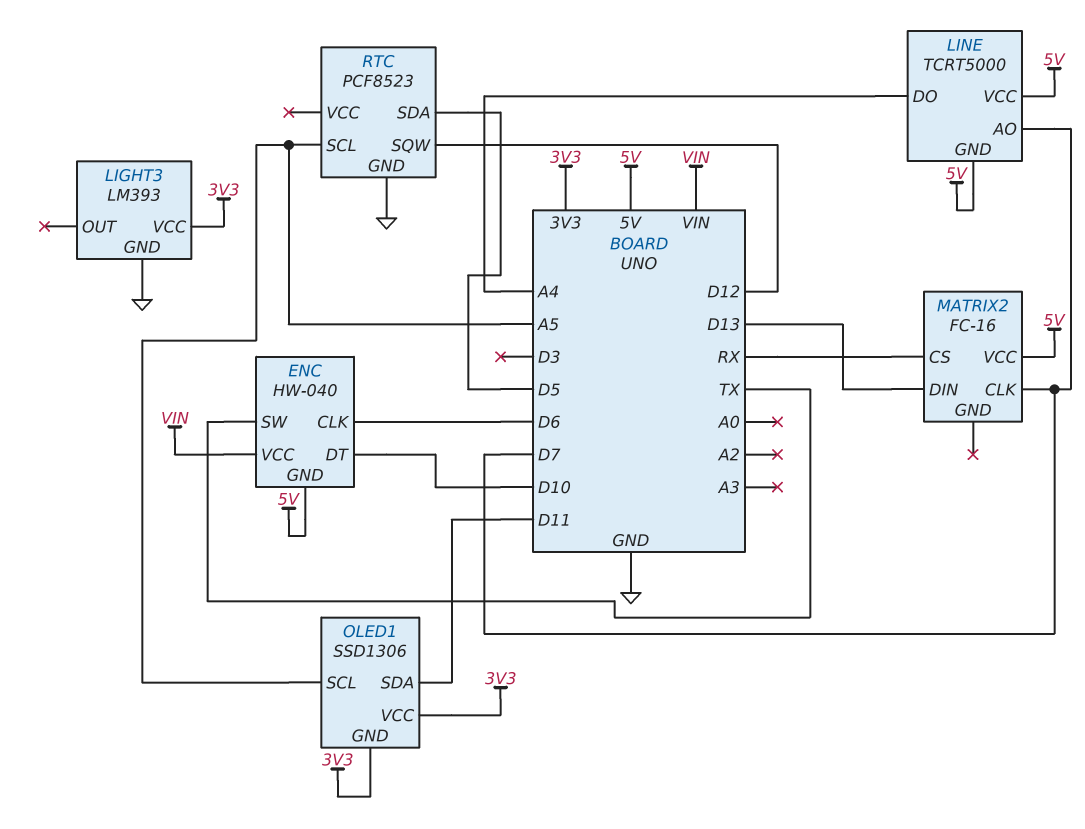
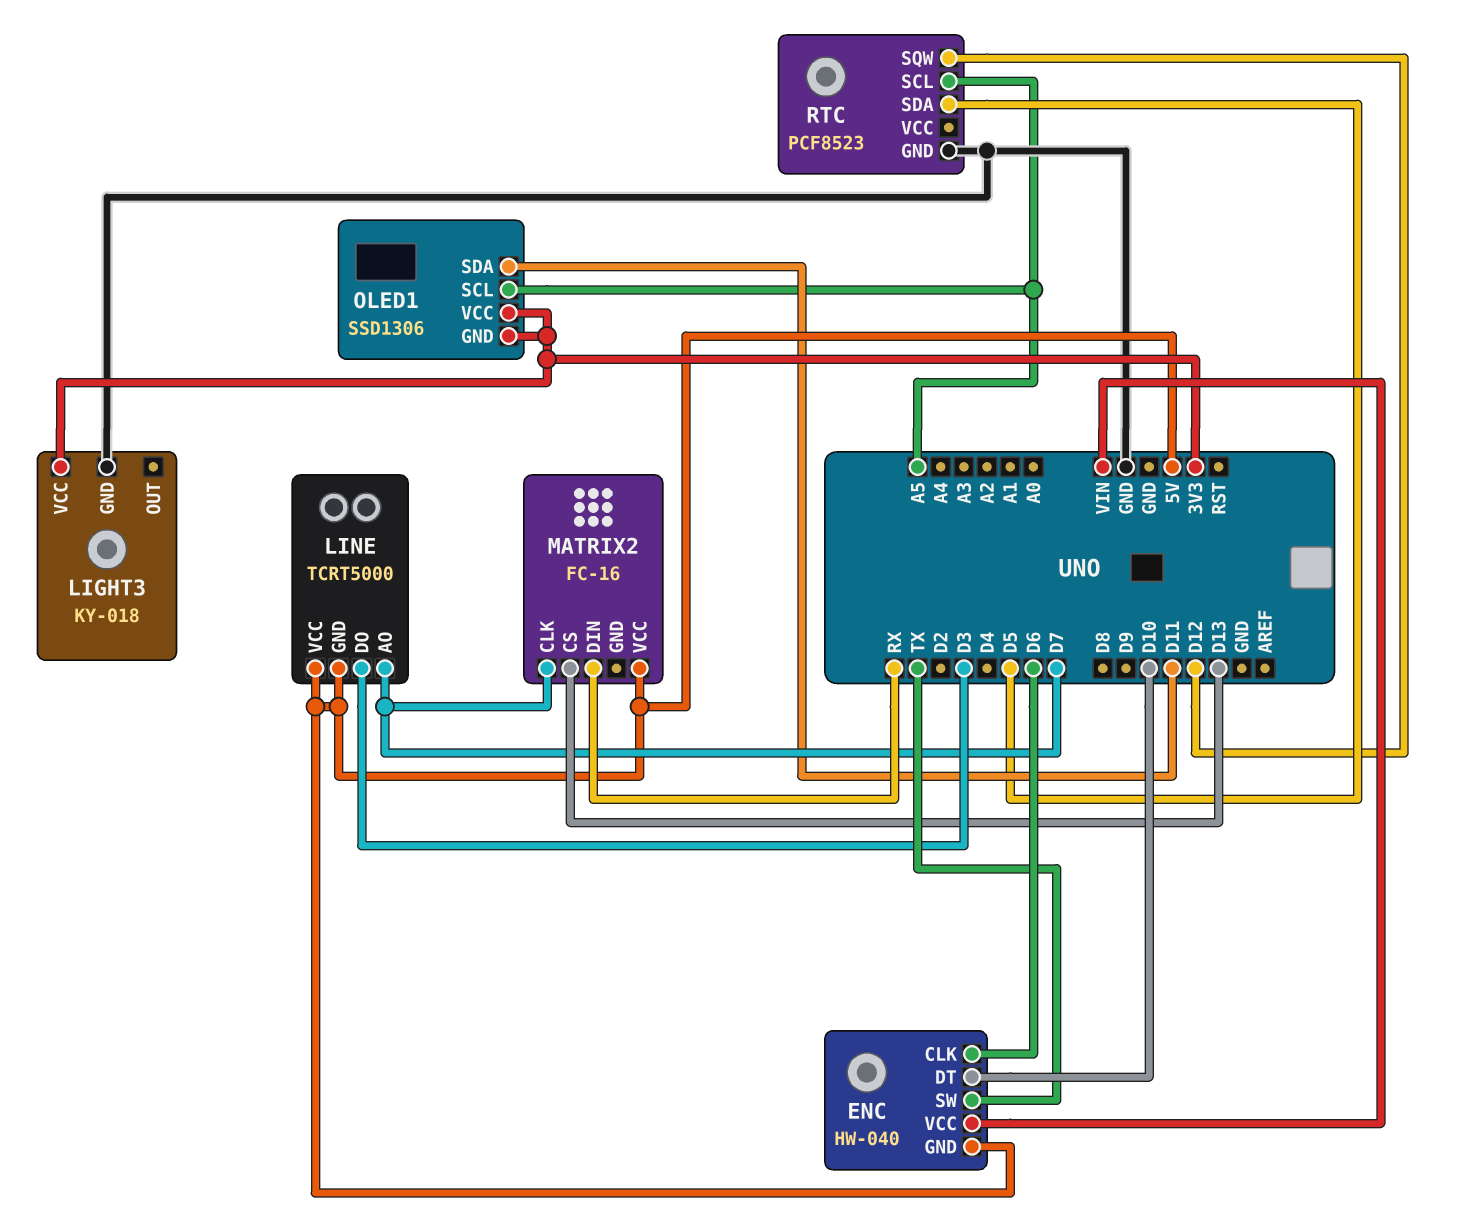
LIGHT3: LM393 -> KY-018
LINE pin DO: A4 -> D3
MATRIX2 pin CS: RX -> D13
MATRIX2 pin DIN: D13 -> RX

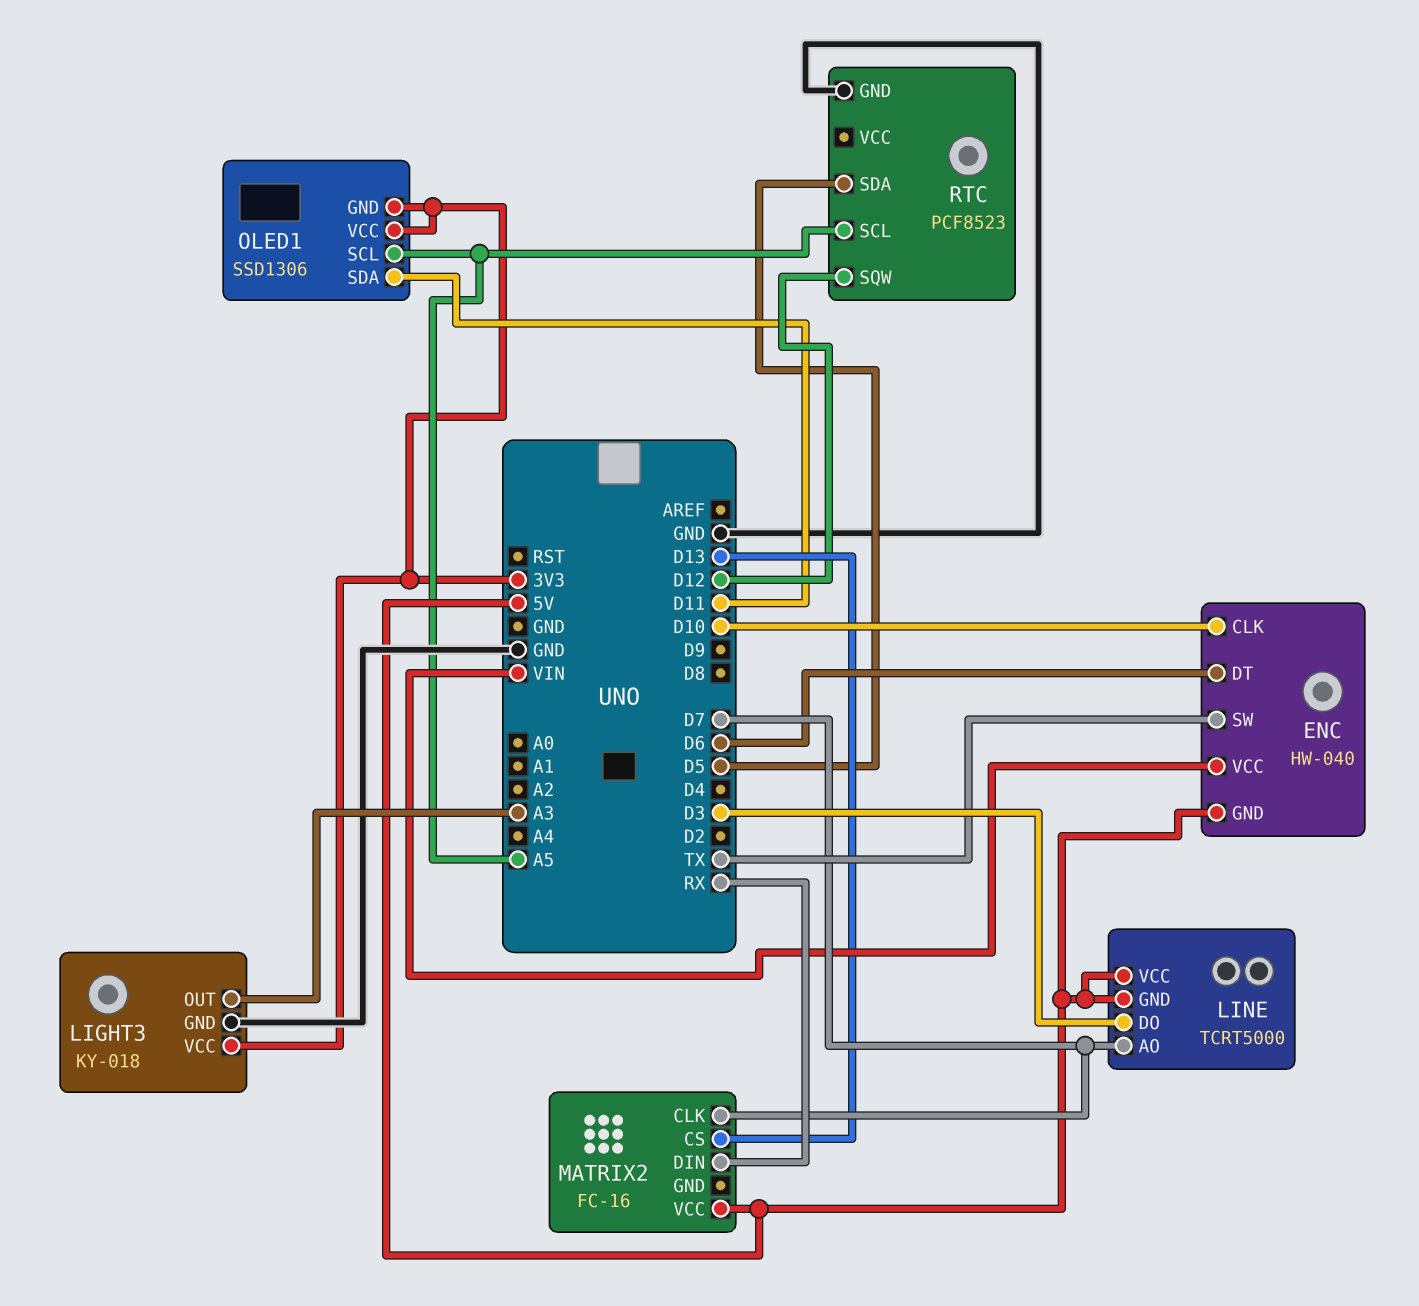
ENC pin CLK: D6 -> D10
ENC pin DT: D10 -> D6
LIGHT3 pin OUT: none -> A3

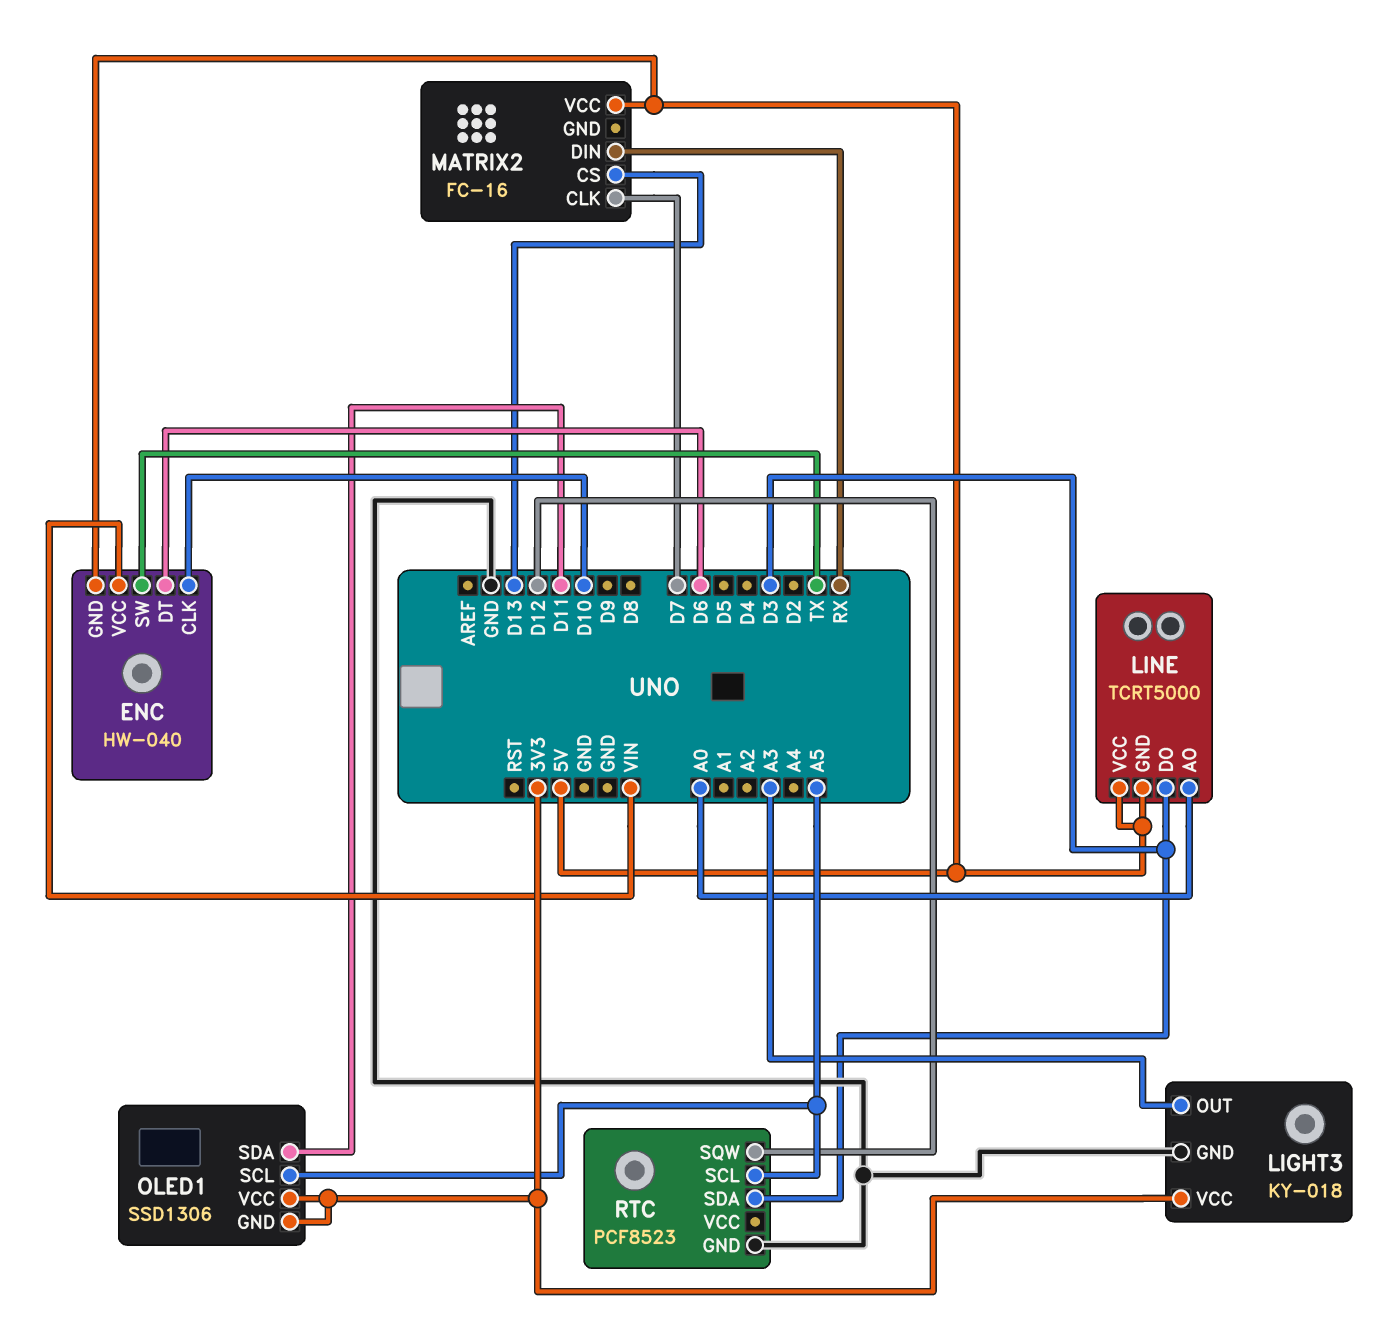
LINE pin AO: D7 -> A0
RTC pin SDA: D5 -> D3

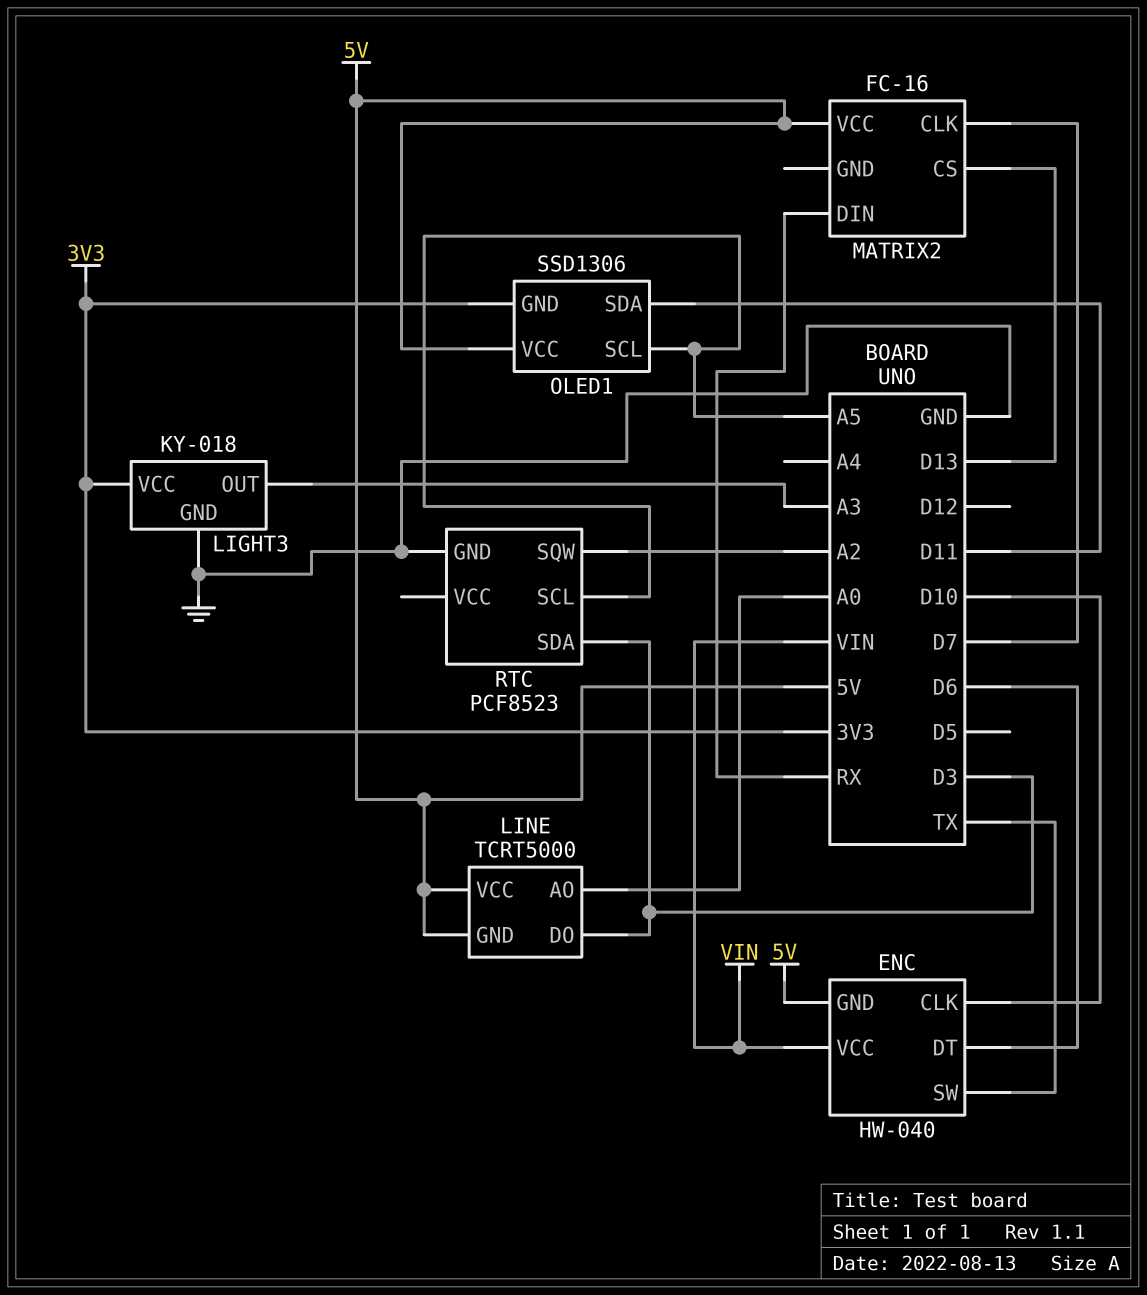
OLED1 pin VCC: 3V3 -> 5V
RTC pin SQW: D12 -> A2

